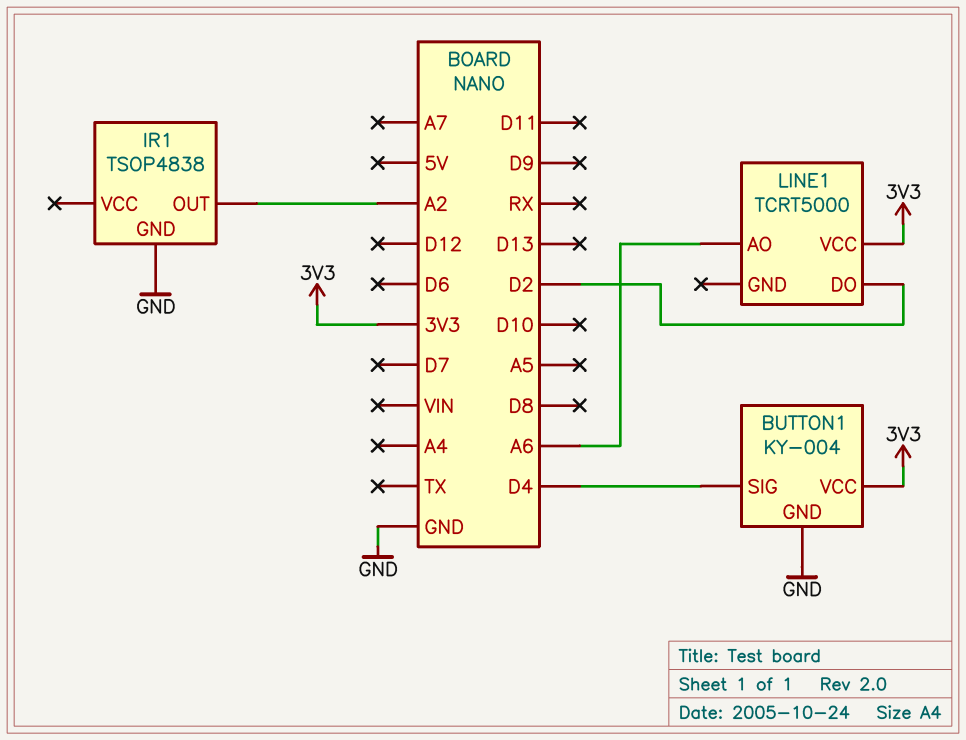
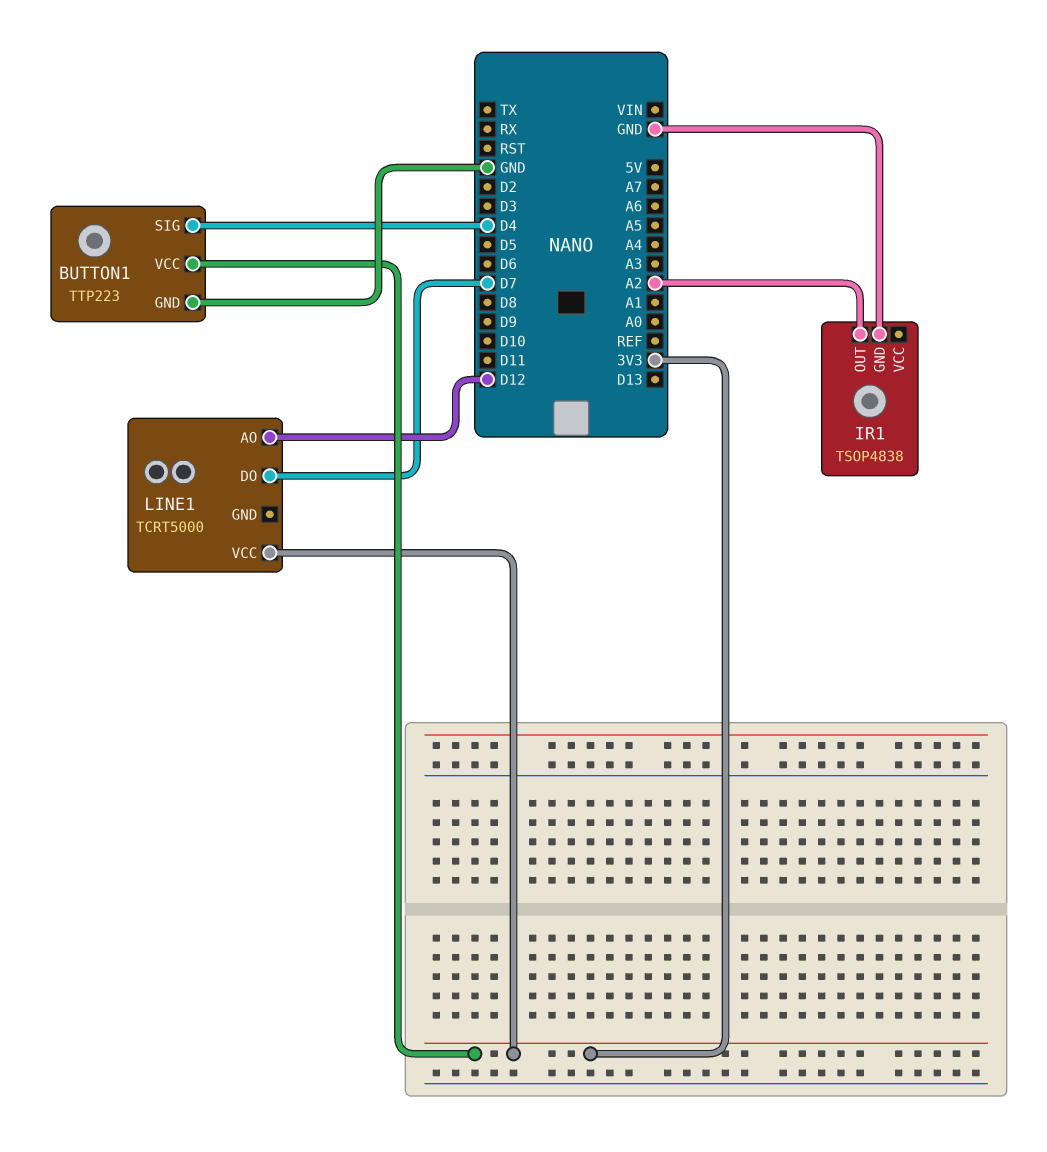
BUTTON1: KY-004 -> TTP223
LINE1 pin AO: A6 -> D12
LINE1 pin DO: D2 -> D7

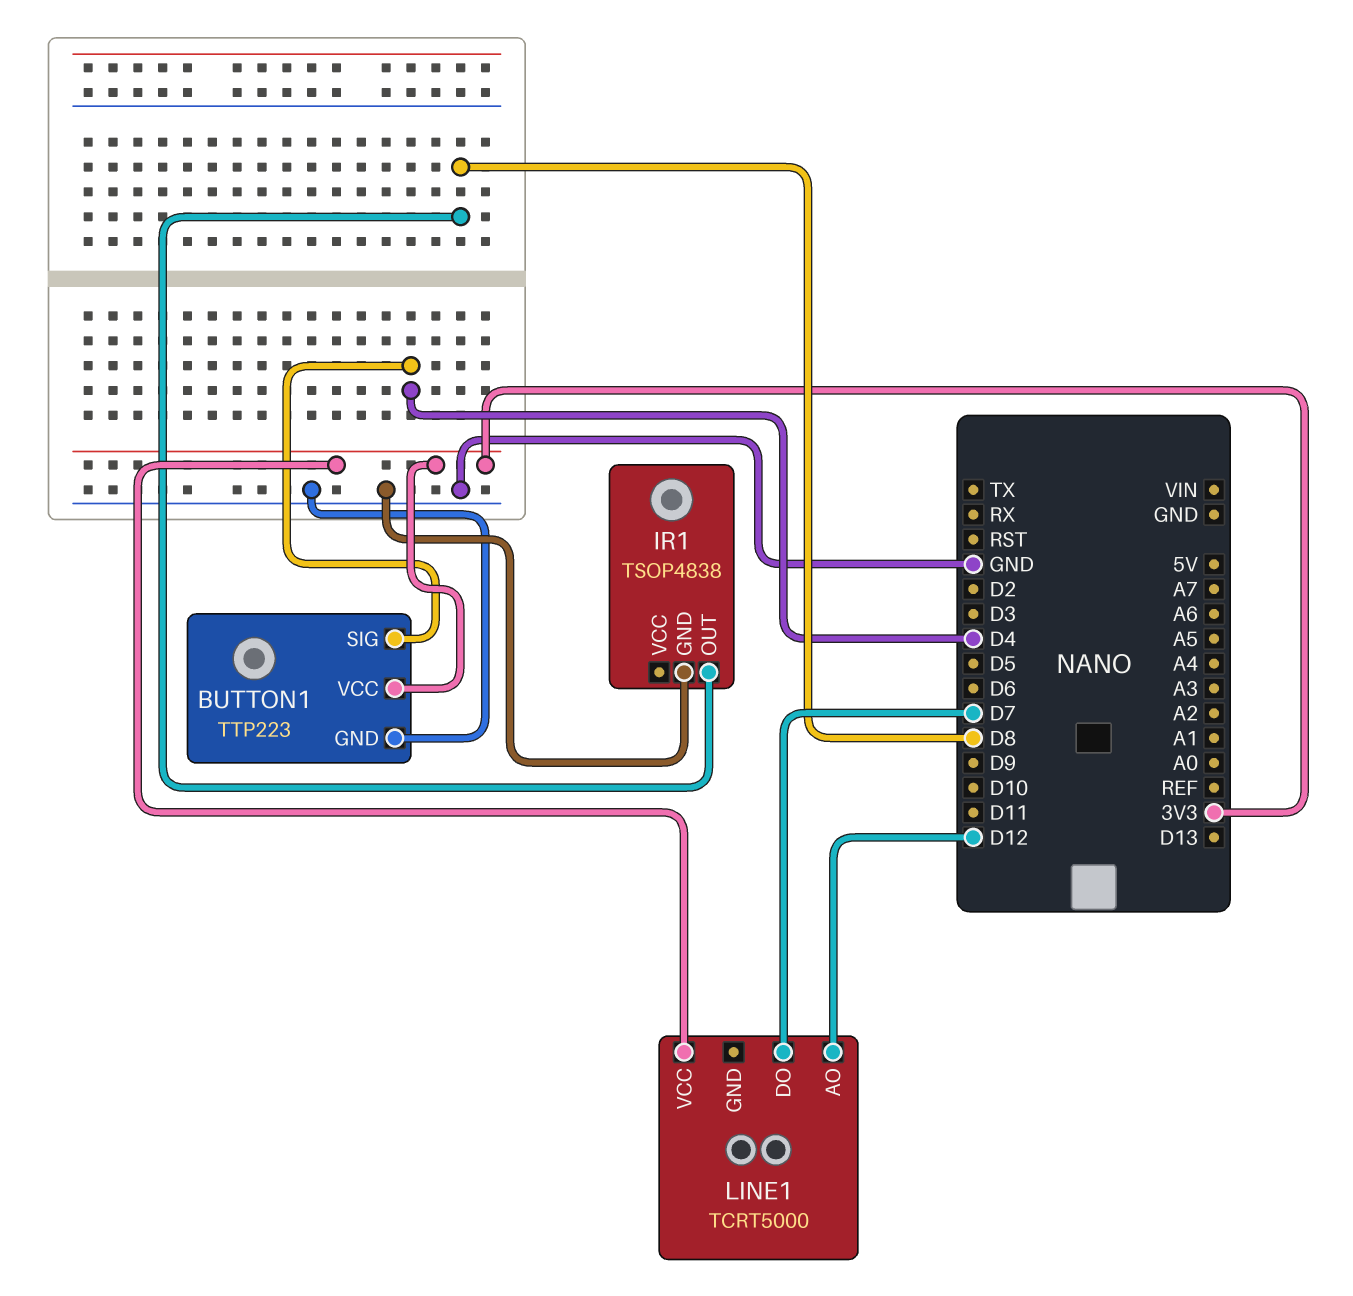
IR1 pin OUT: A2 -> D8

